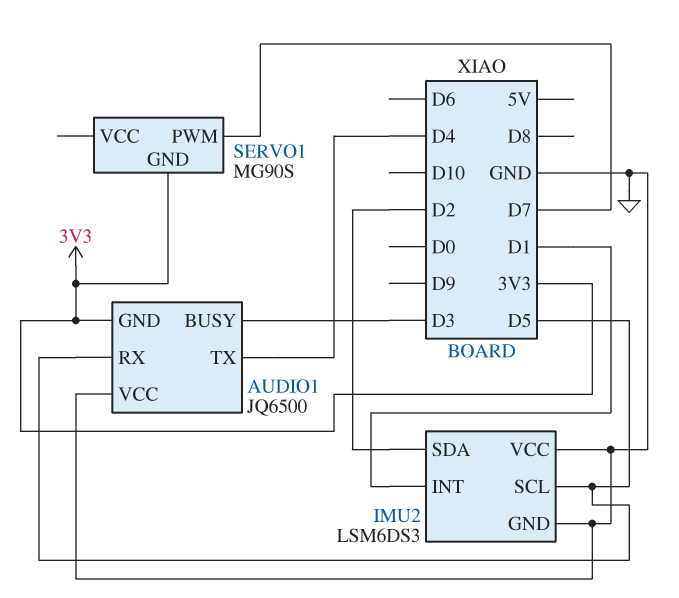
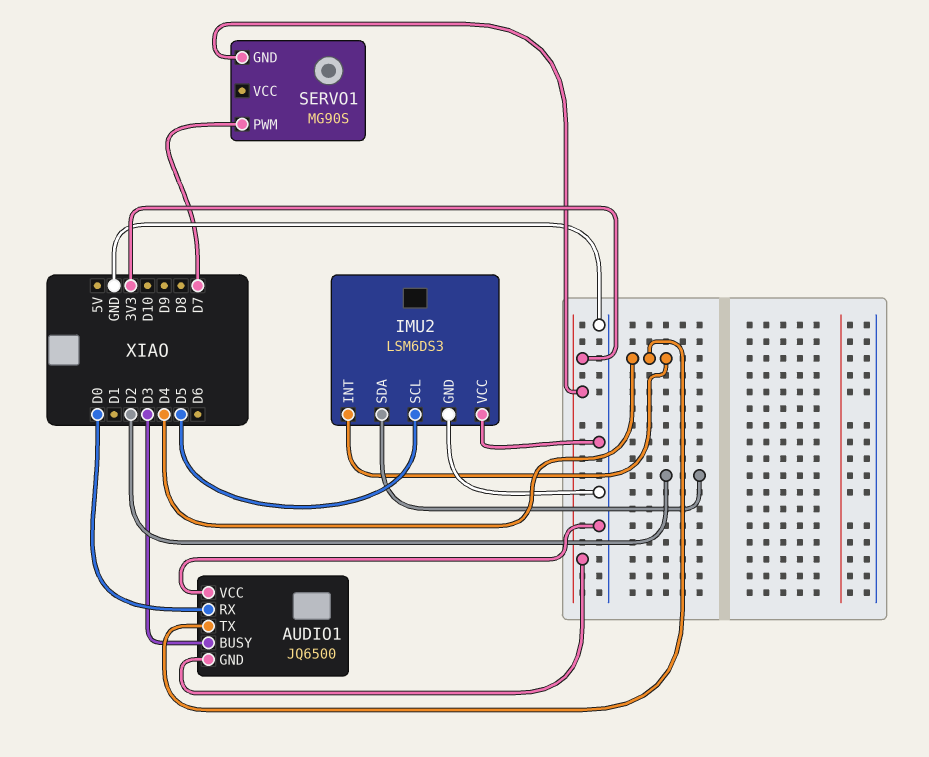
AUDIO1 pin RX: D5 -> D0
IMU2 pin INT: D1 -> D4

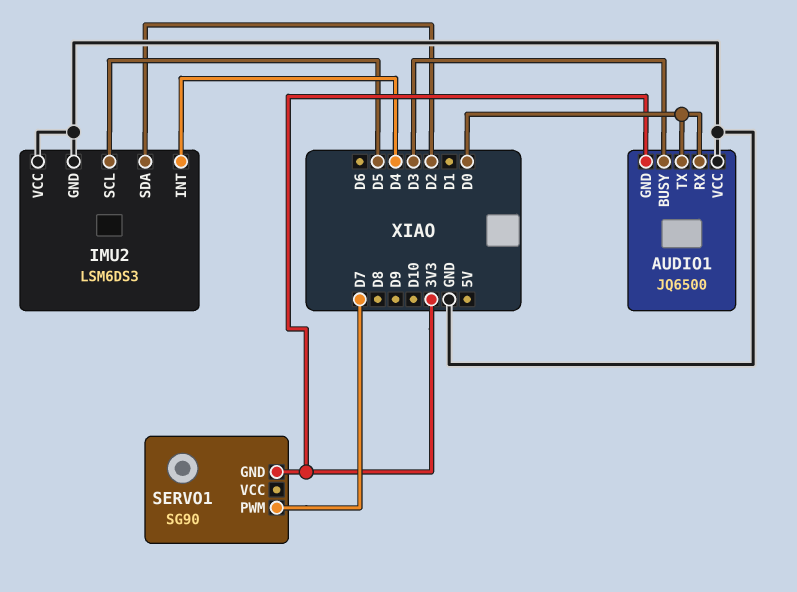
AUDIO1 pin TX: D4 -> D0
SERVO1: MG90S -> SG90

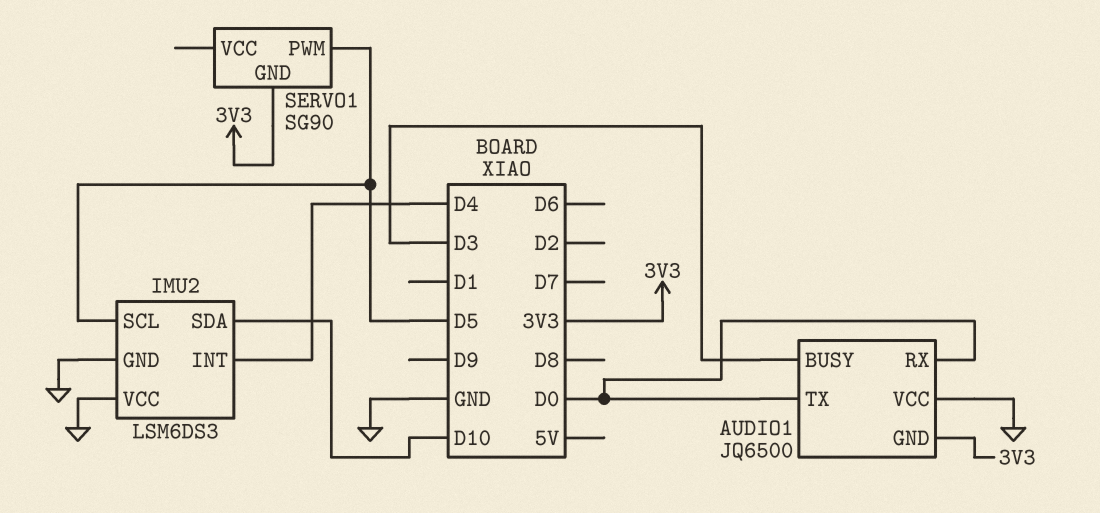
IMU2 pin SDA: D2 -> D10
SERVO1 pin PWM: D7 -> D5

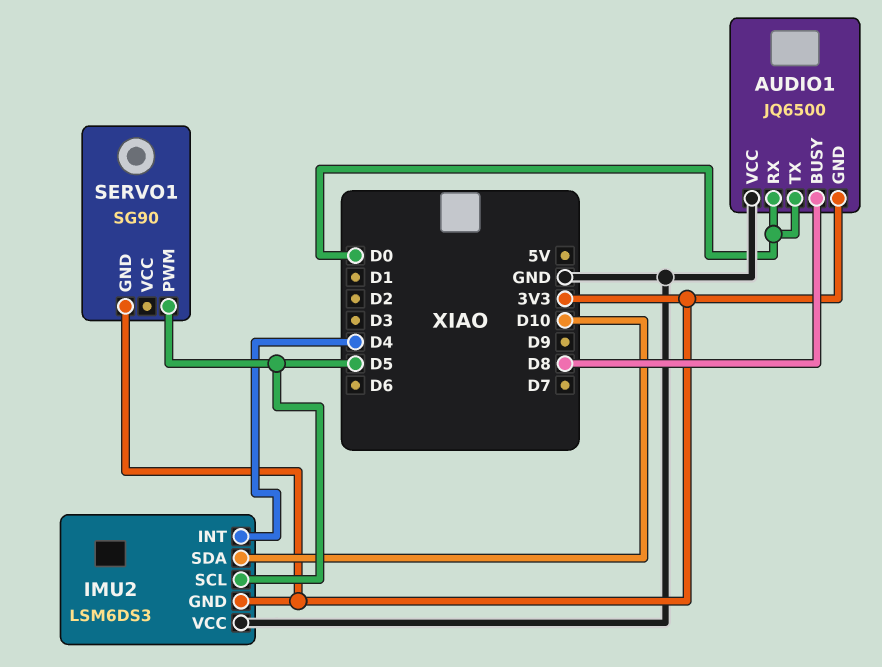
AUDIO1 pin BUSY: D3 -> D8
IMU2 pin GND: GND -> 3V3

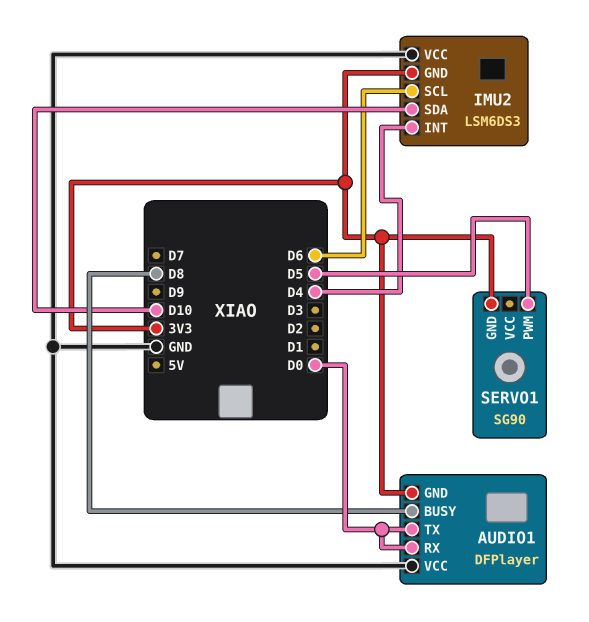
AUDIO1: JQ6500 -> DFPlayer
IMU2 pin SCL: D5 -> D6

